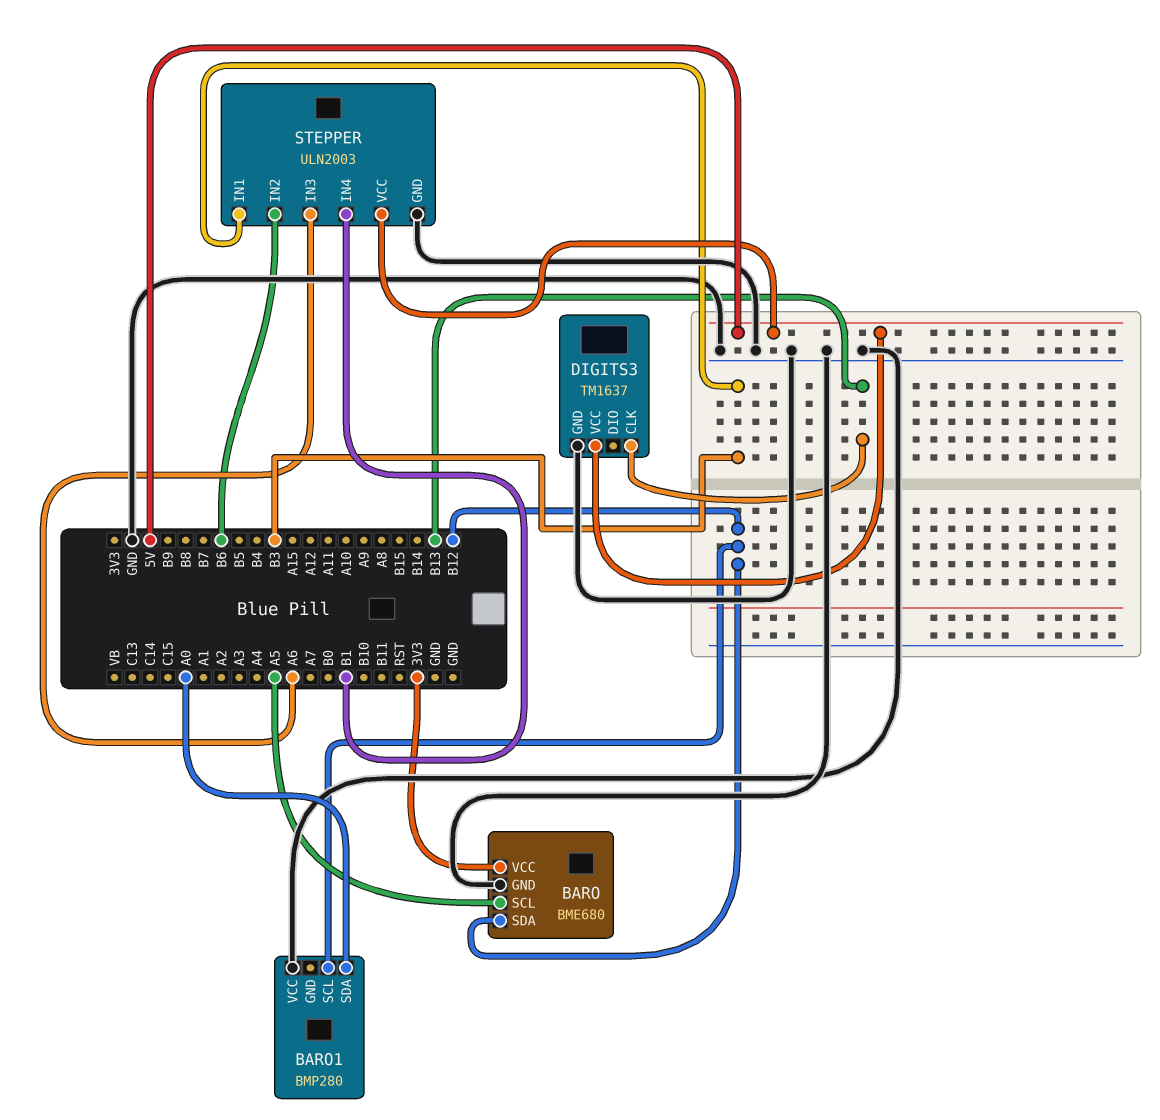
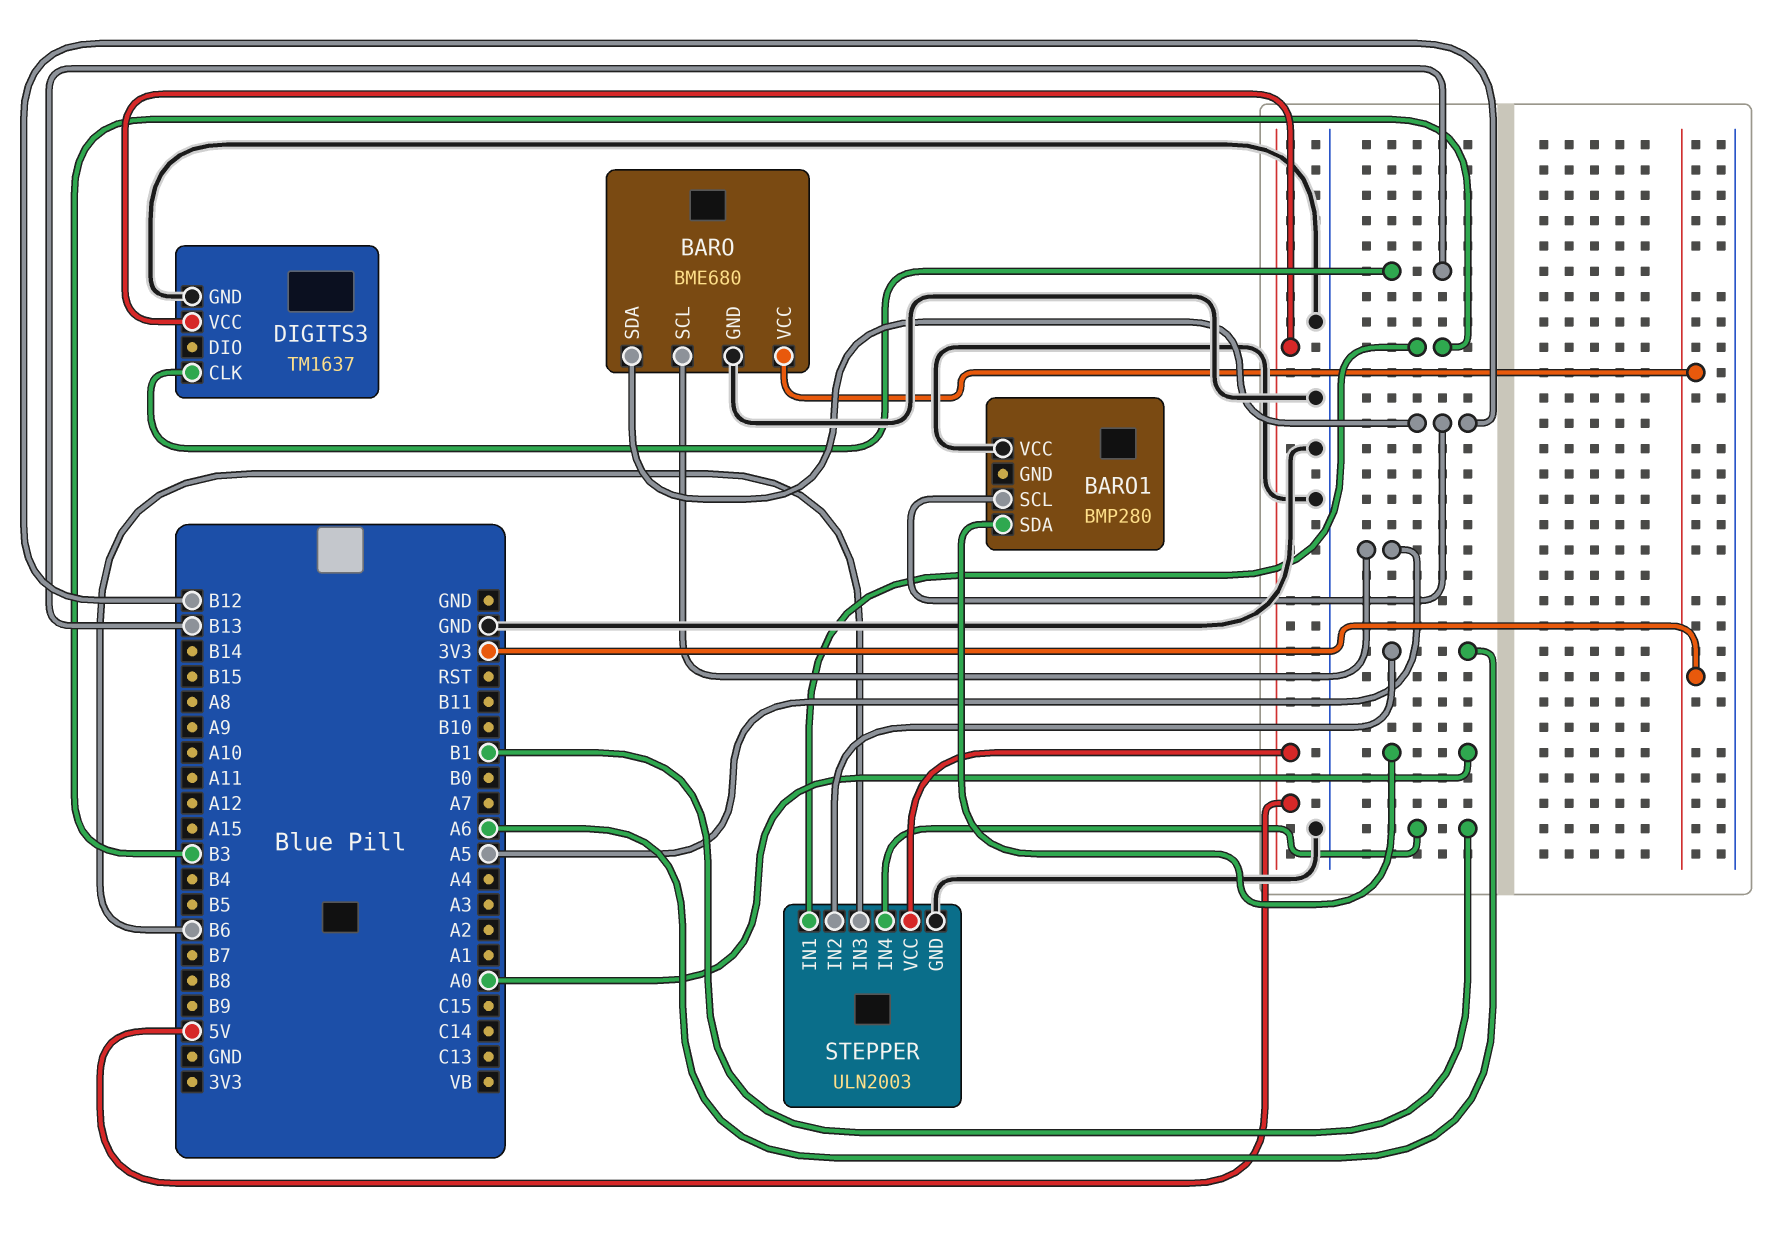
STEPPER pin IN2: B6 -> A6
STEPPER pin IN3: A6 -> B6

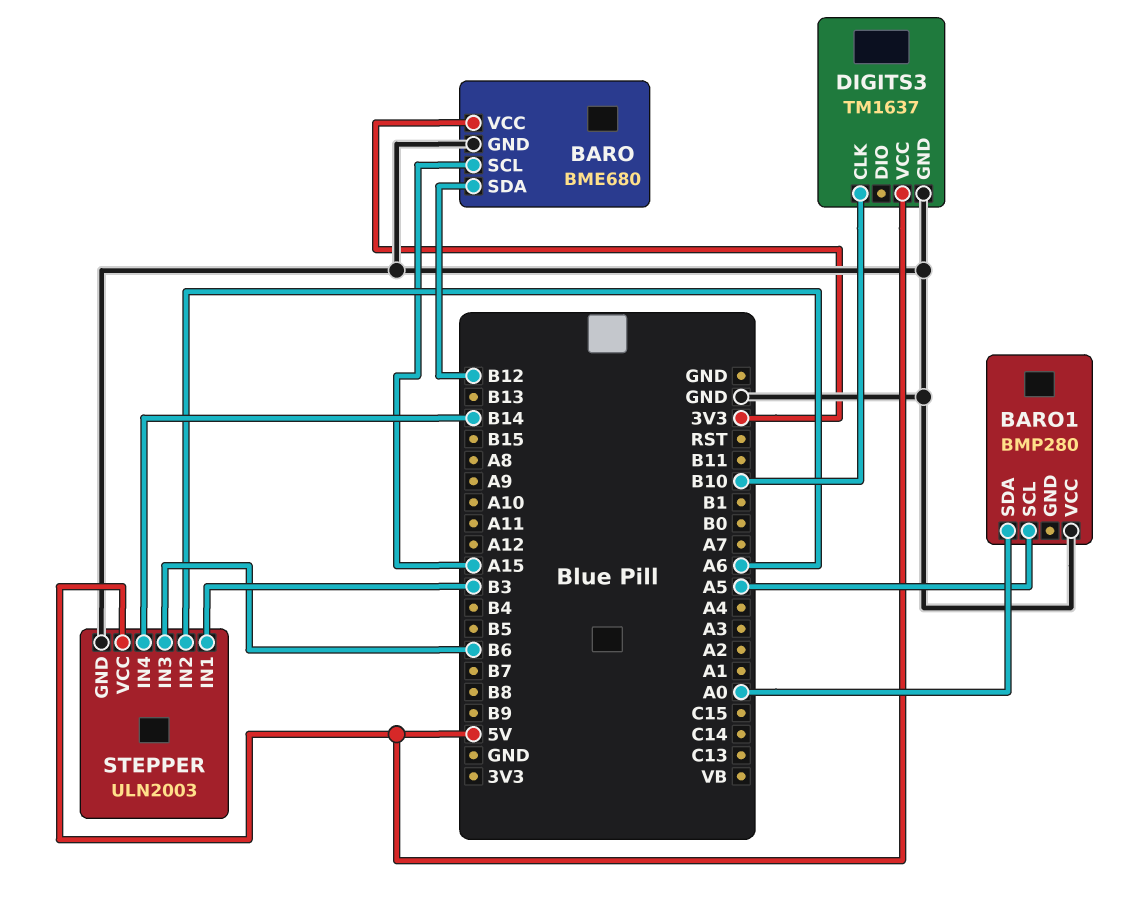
BARO pin SCL: A5 -> A15
BARO1 pin SCL: B12 -> A5
DIGITS3 pin CLK: B13 -> B10
STEPPER pin IN4: B1 -> B14

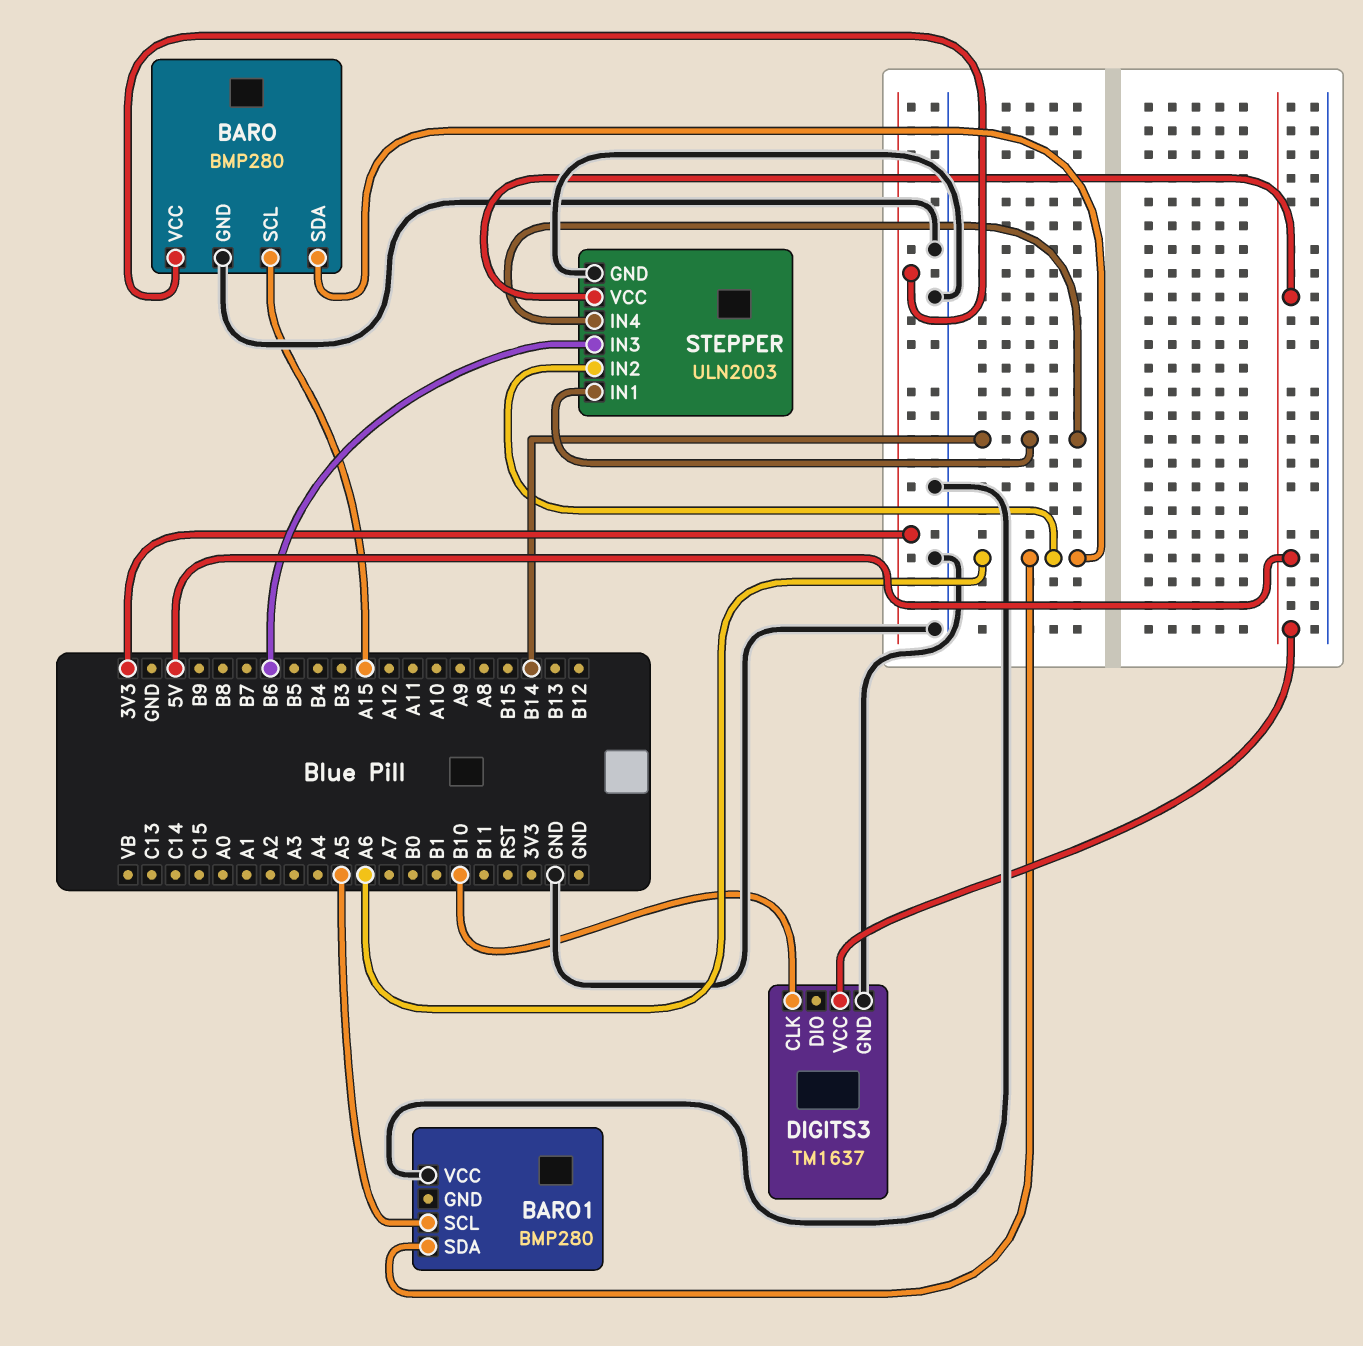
BARO: BME680 -> BMP280
BARO pin SDA: B12 -> A6
BARO1 pin SDA: A0 -> A6
STEPPER pin IN1: B3 -> B14

